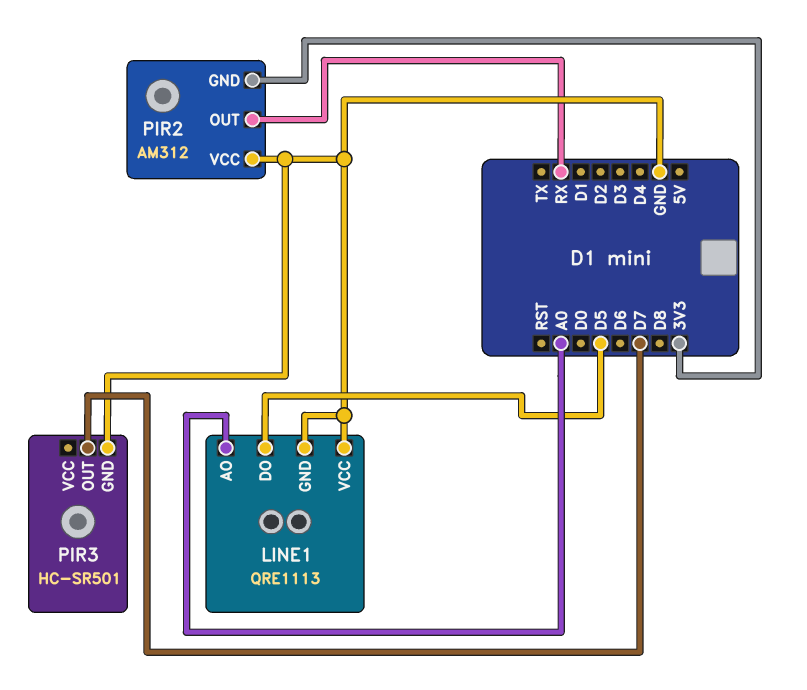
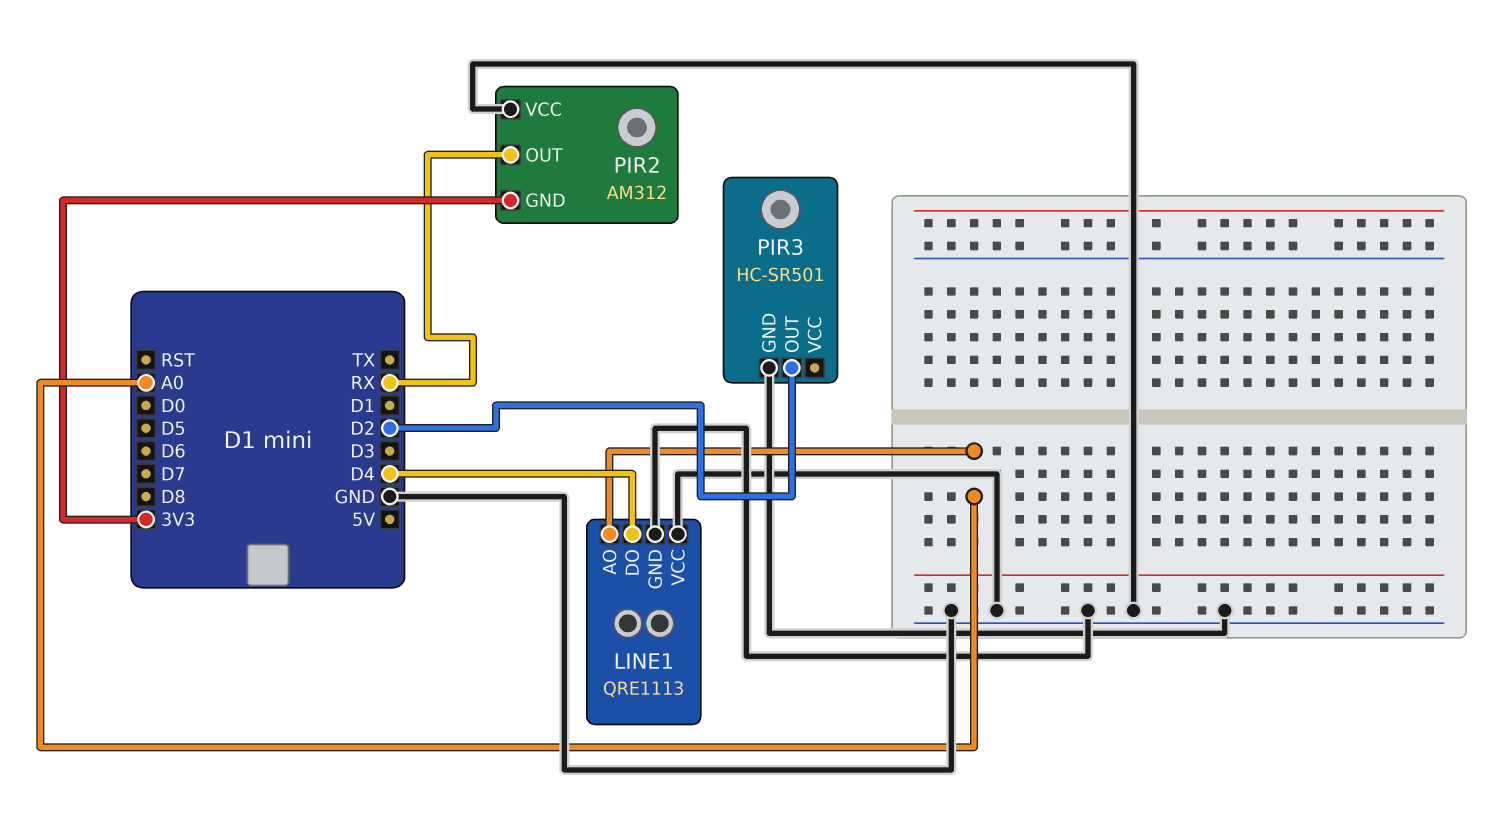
LINE1 pin DO: D5 -> D4
PIR3 pin OUT: D7 -> D2

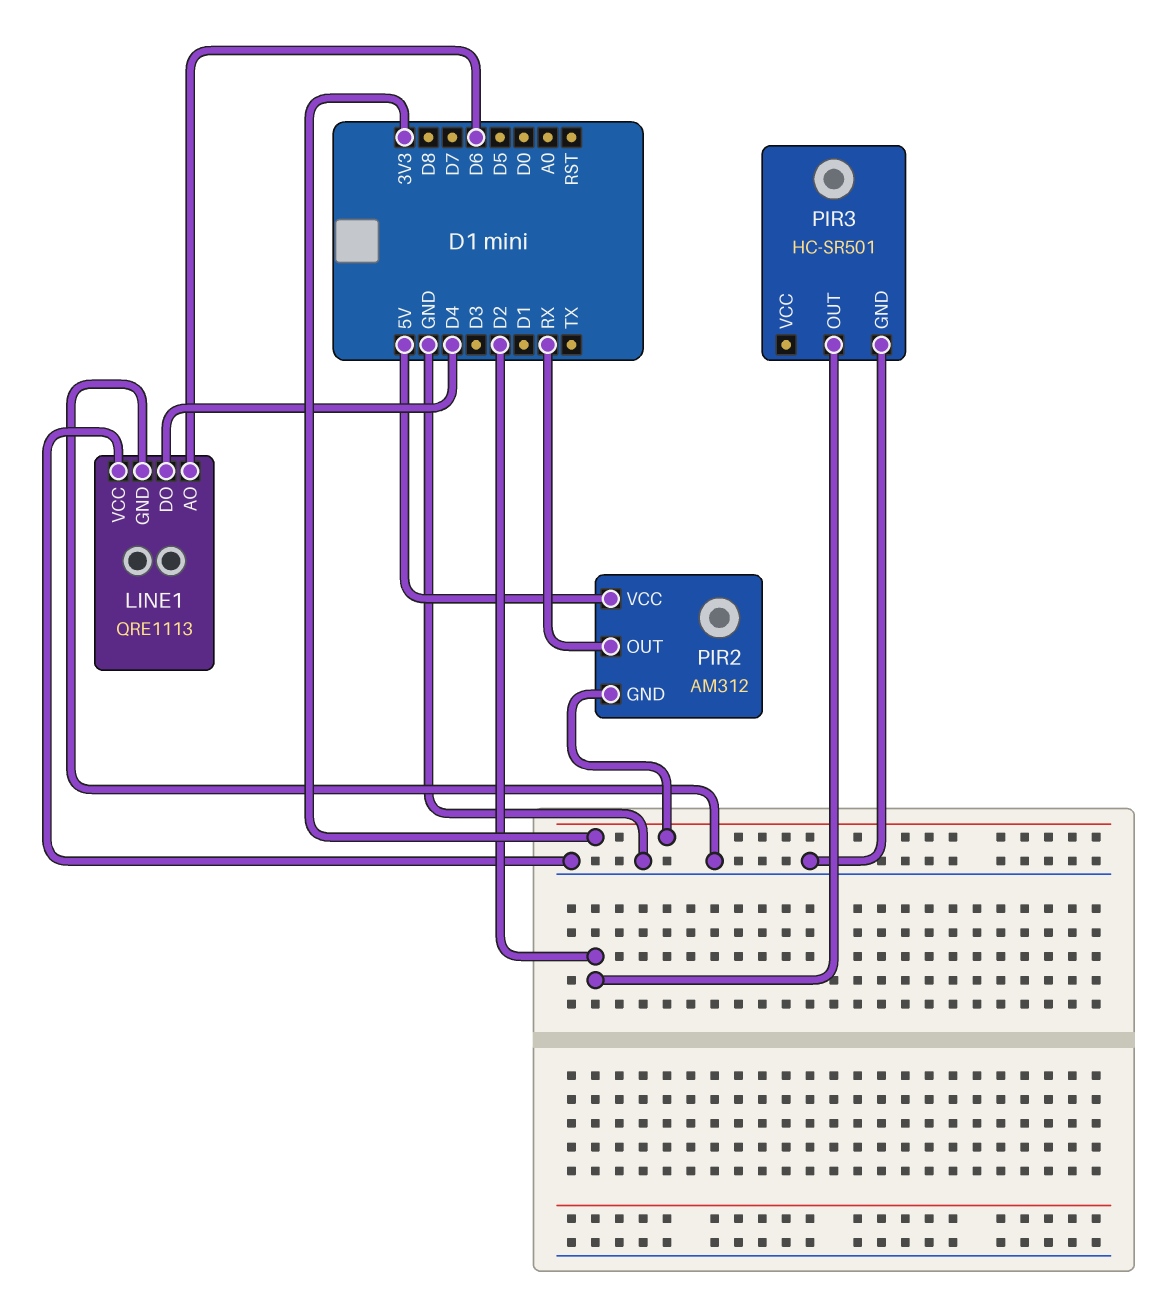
LINE1 pin AO: A0 -> D6
PIR2 pin VCC: GND -> 5V

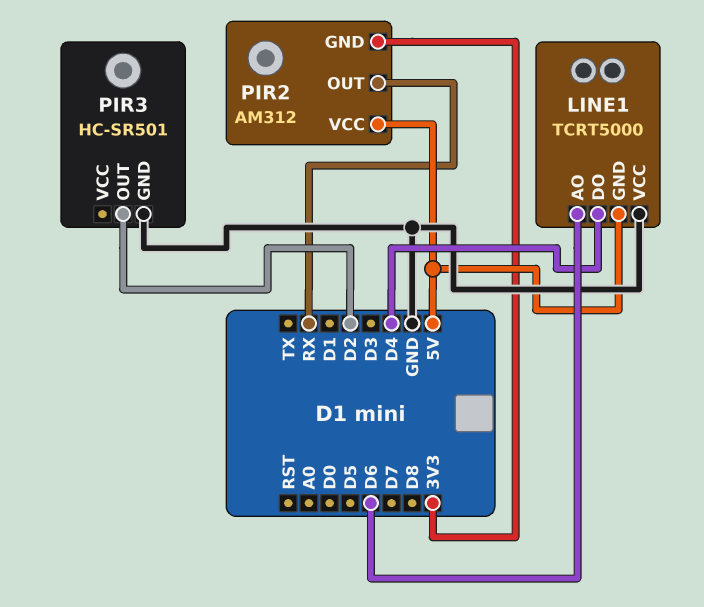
LINE1: QRE1113 -> TCRT5000
LINE1 pin GND: GND -> 5V

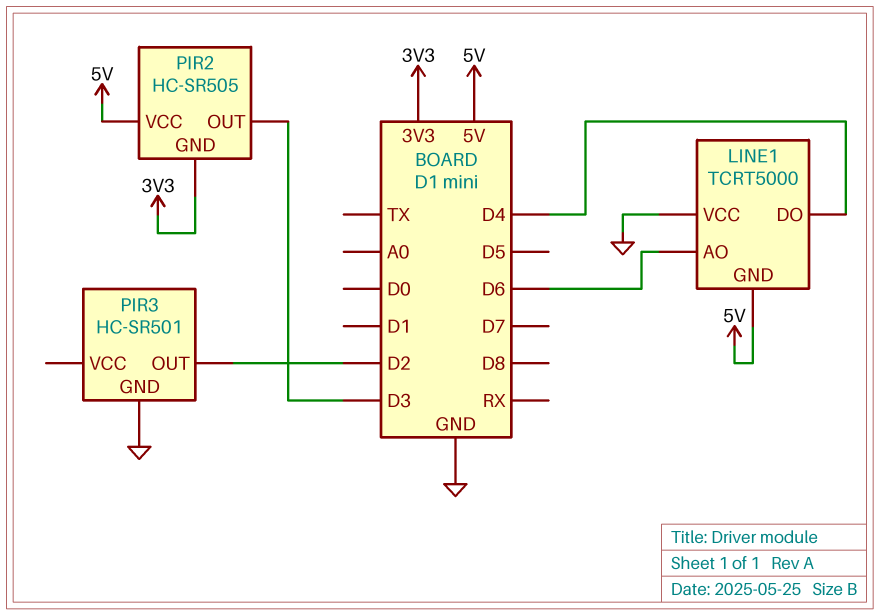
PIR2: AM312 -> HC-SR505
PIR2 pin OUT: RX -> D3

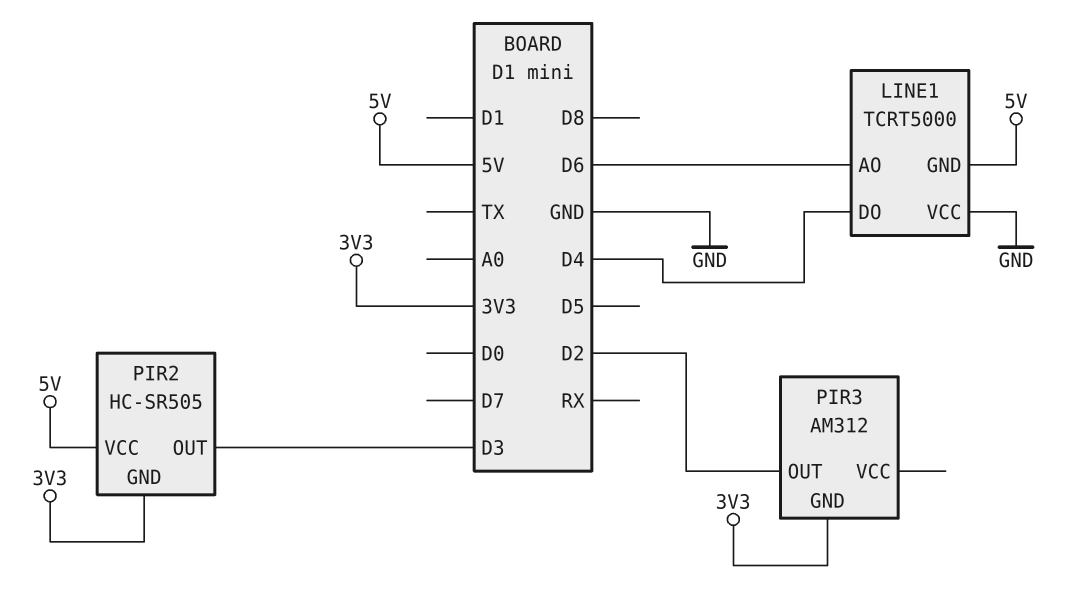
PIR3: HC-SR501 -> AM312
PIR3 pin GND: GND -> 3V3

